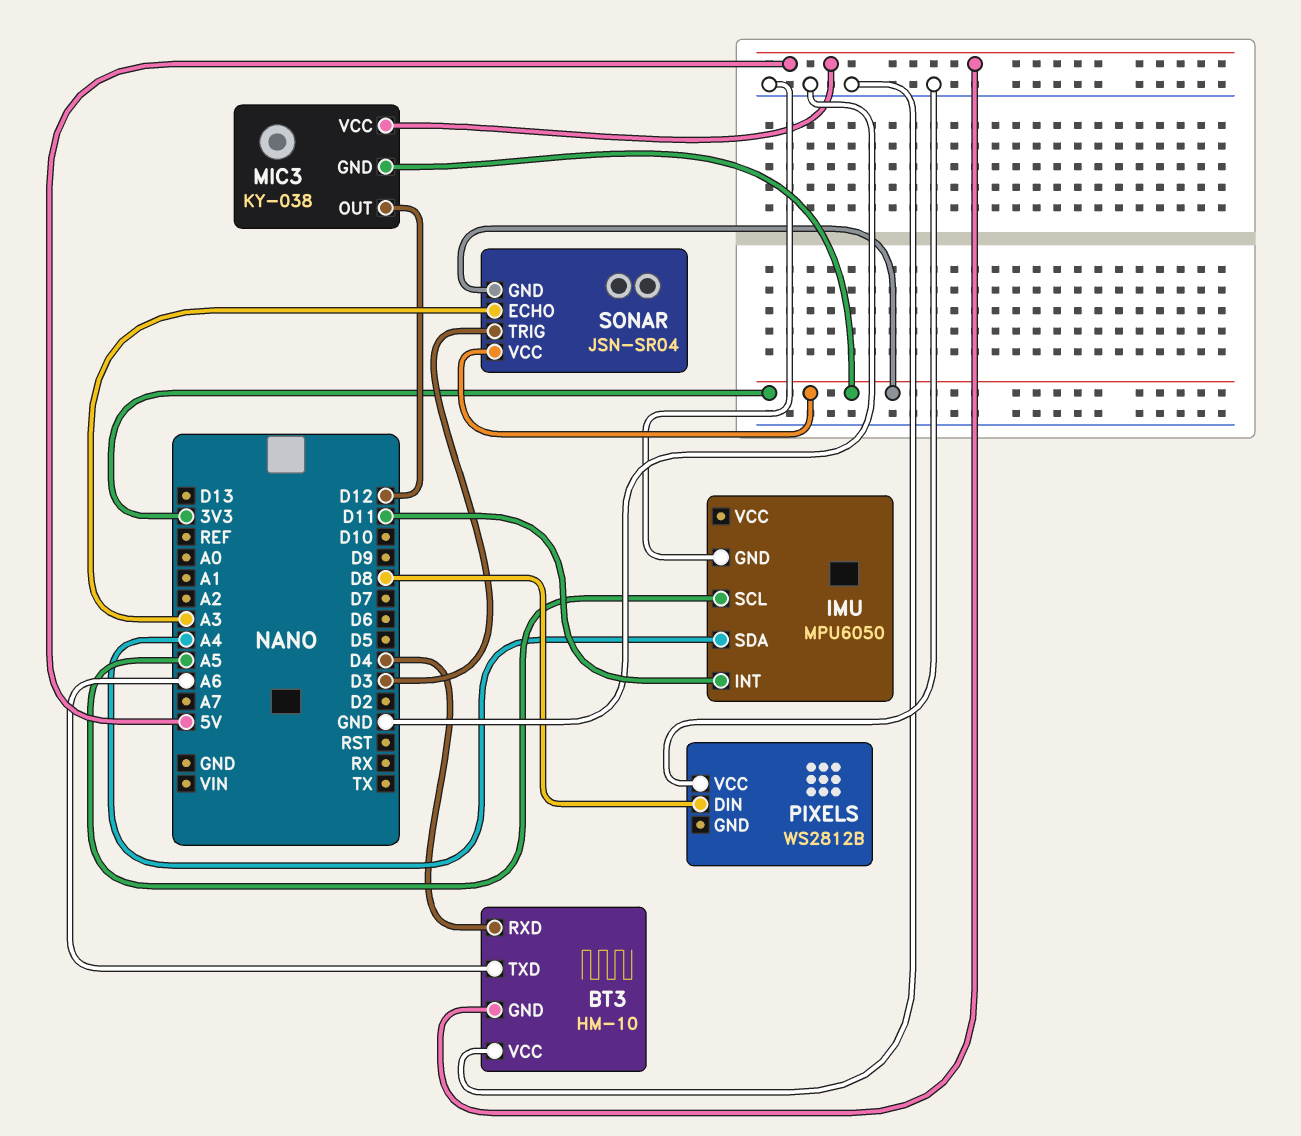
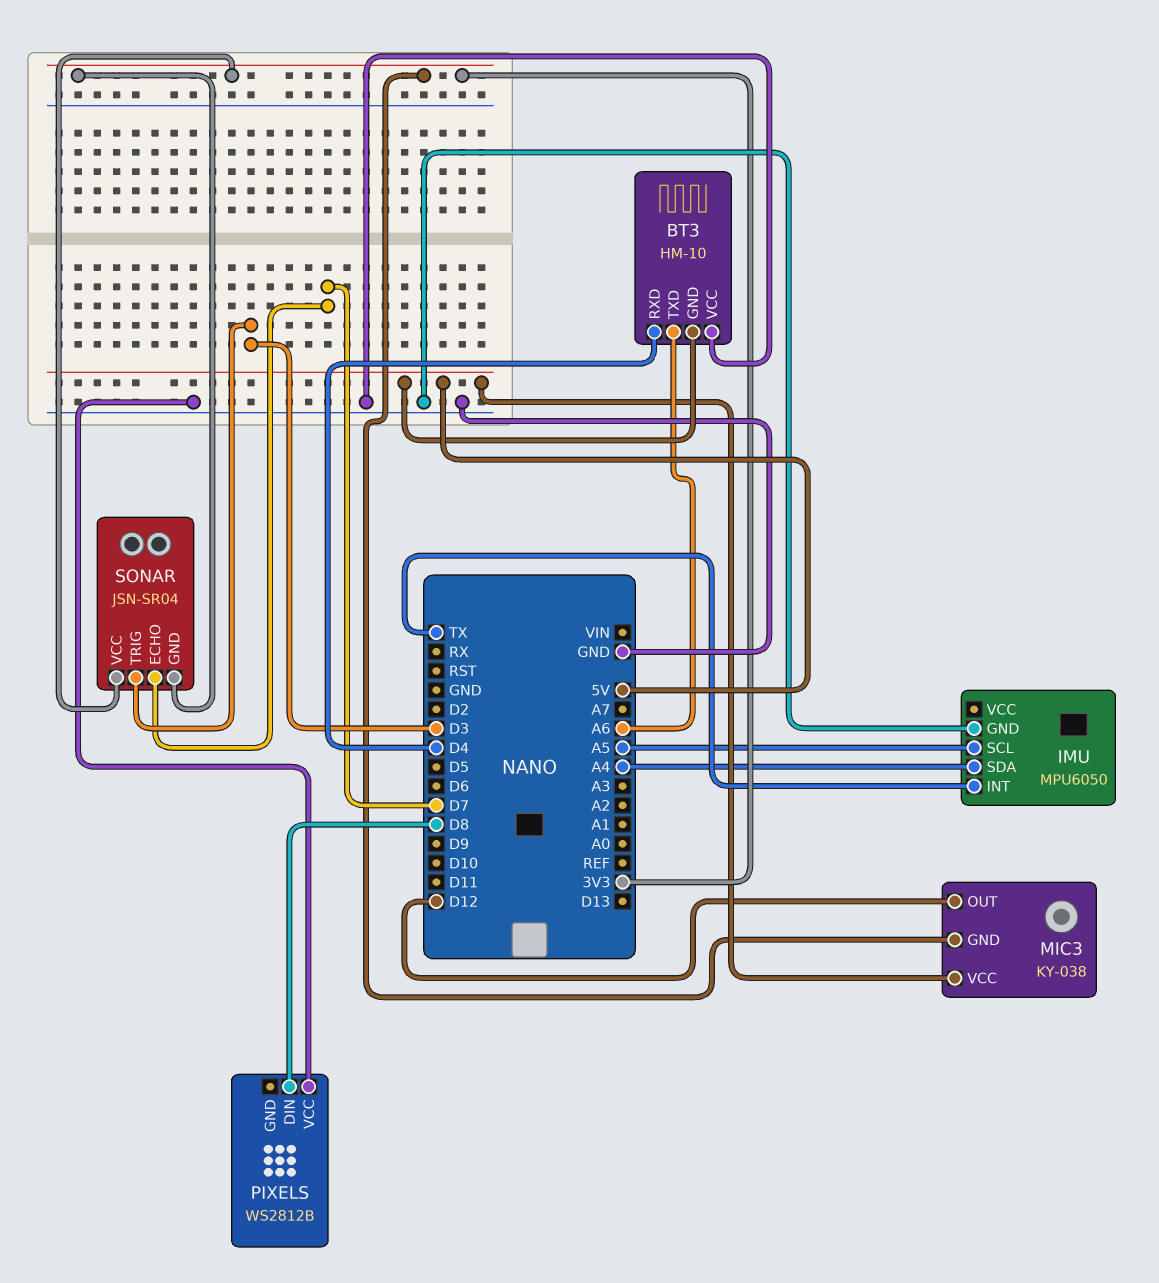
IMU pin INT: D11 -> TX
SONAR pin ECHO: A3 -> D7

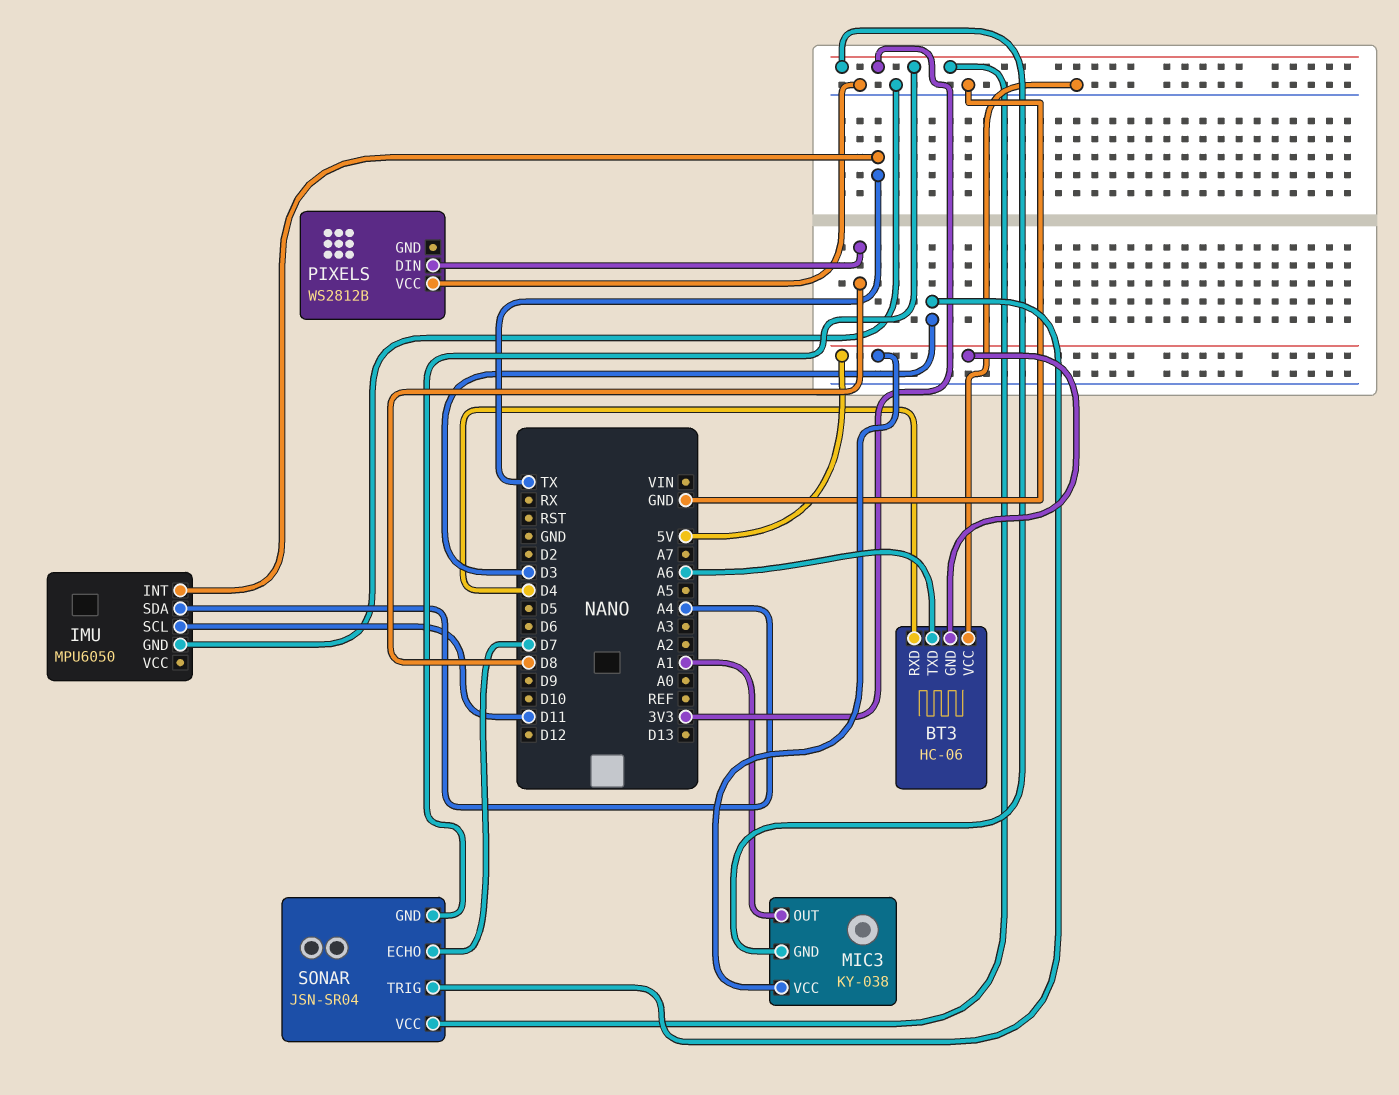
BT3: HM-10 -> HC-06
IMU pin SCL: A5 -> D11
MIC3 pin OUT: D12 -> A1

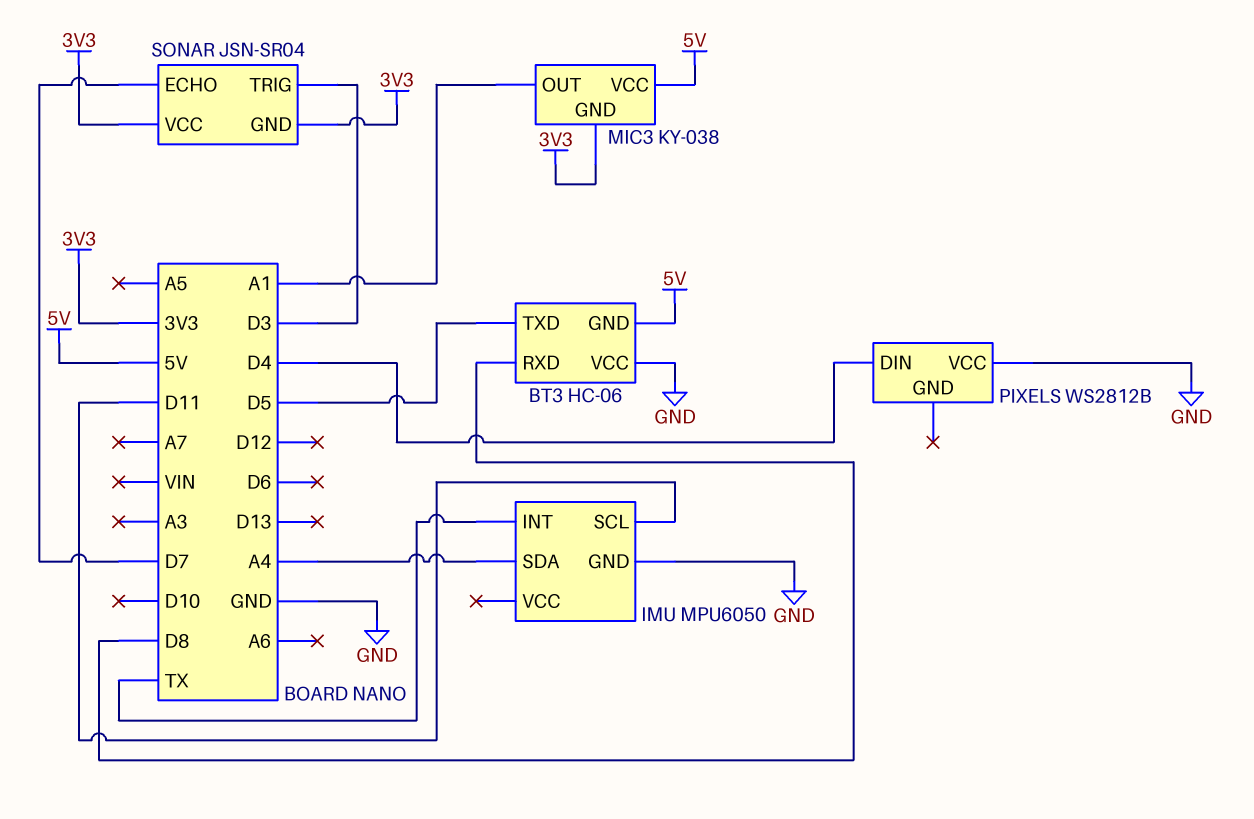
BT3 pin RXD: D4 -> D8
BT3 pin TXD: A6 -> D5
PIXELS pin DIN: D8 -> D4

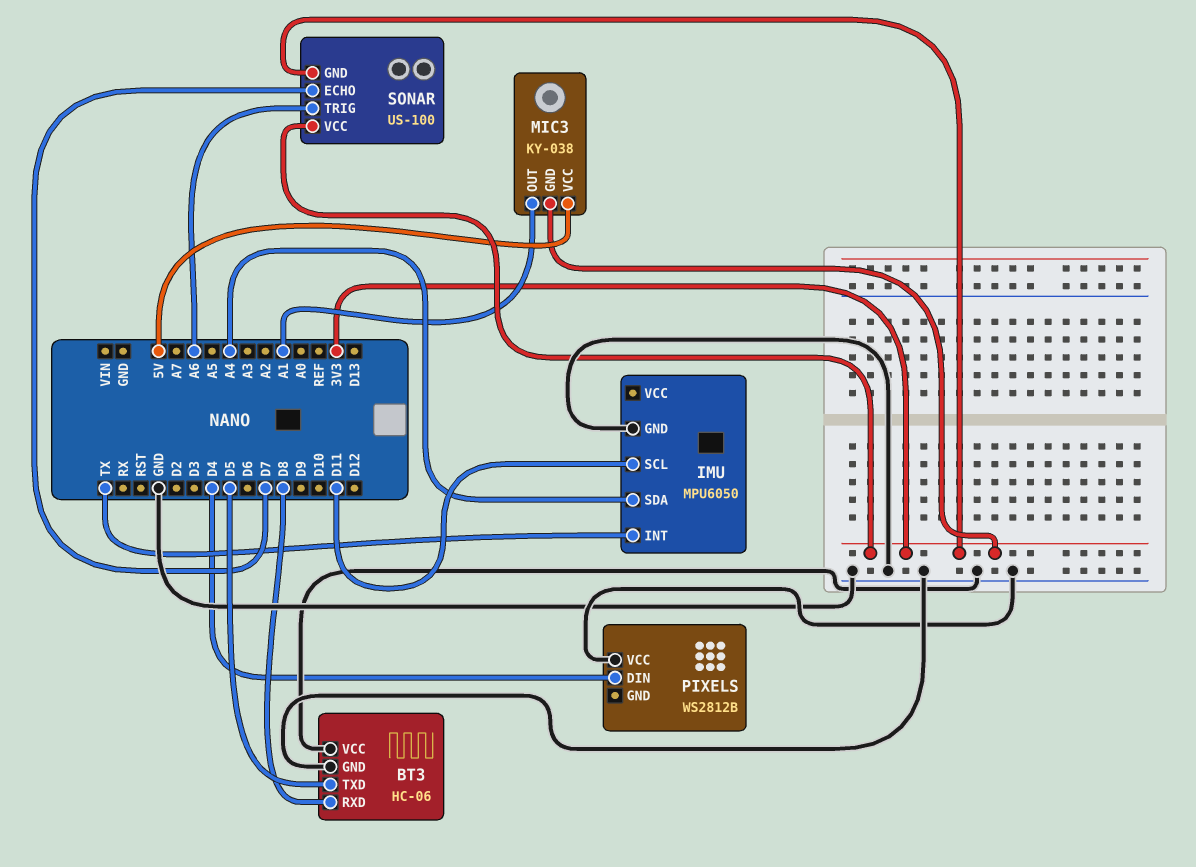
BT3 pin GND: 5V -> GND
SONAR: JSN-SR04 -> US-100
SONAR pin TRIG: D3 -> A6

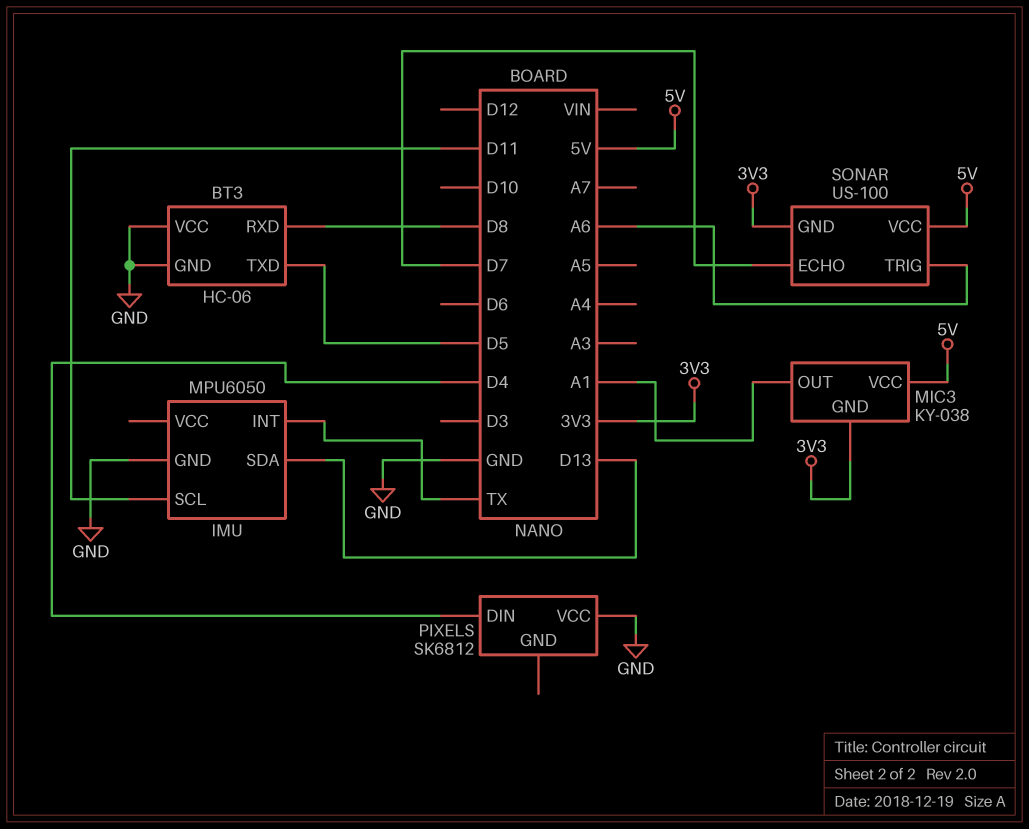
IMU pin SDA: A4 -> D13
PIXELS: WS2812B -> SK6812
SONAR pin VCC: 3V3 -> 5V

